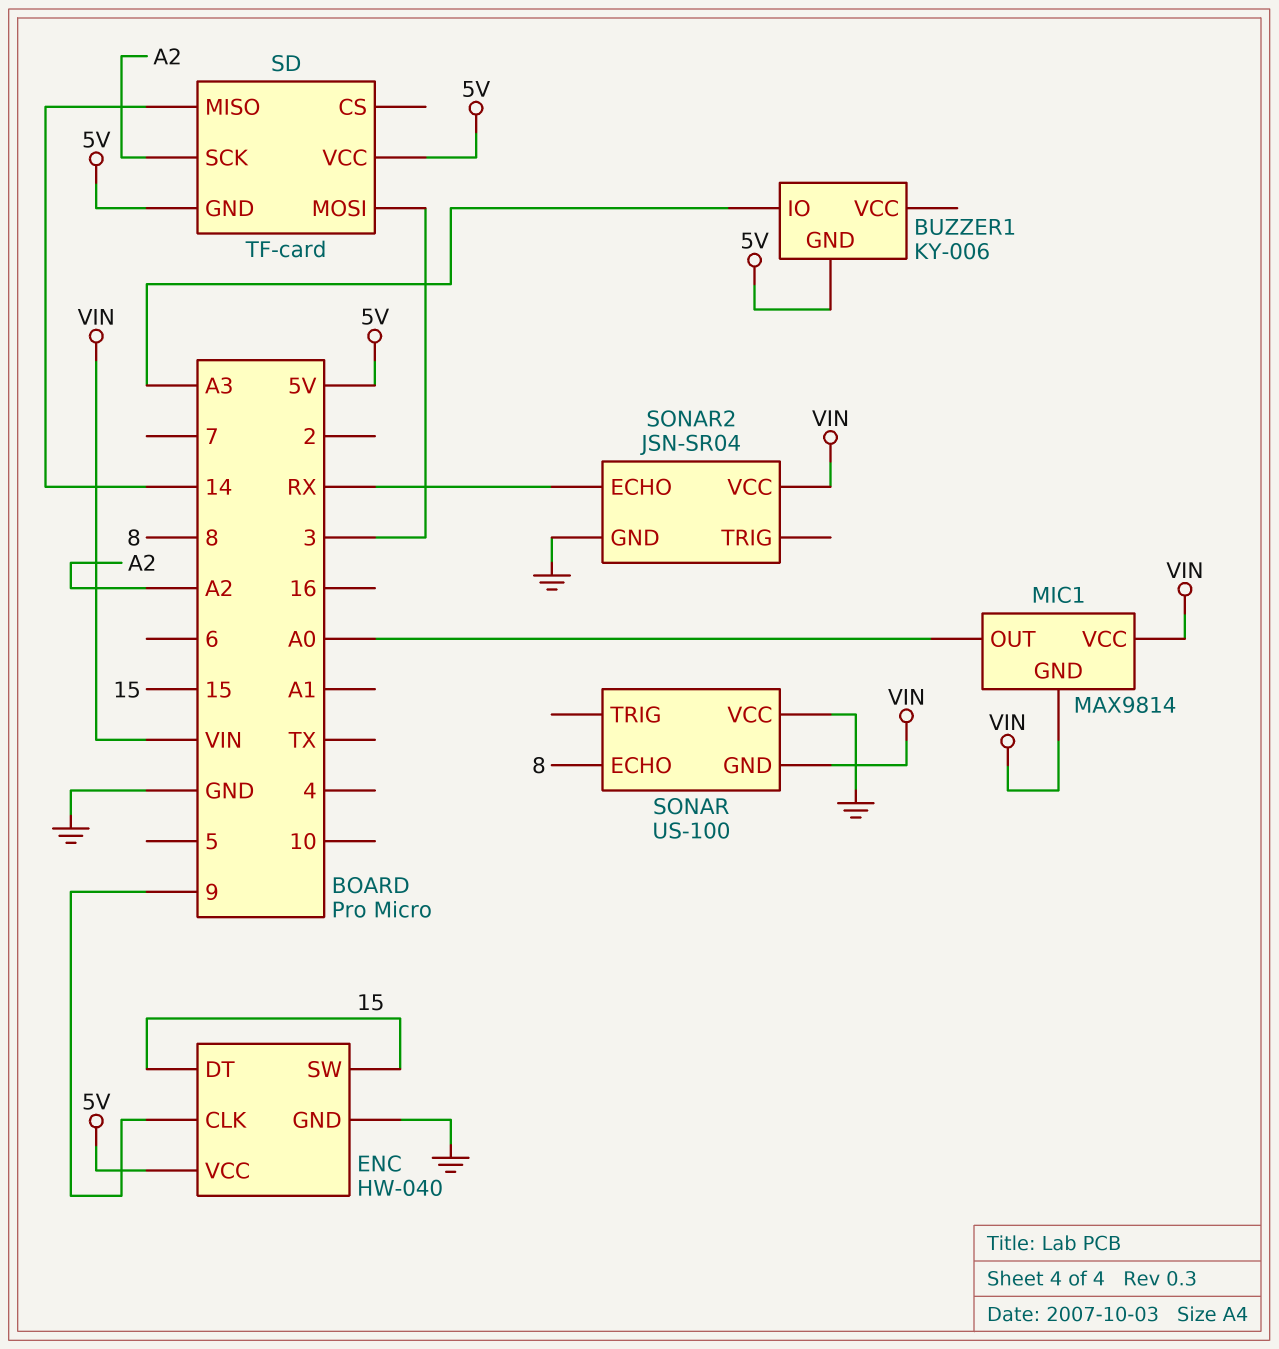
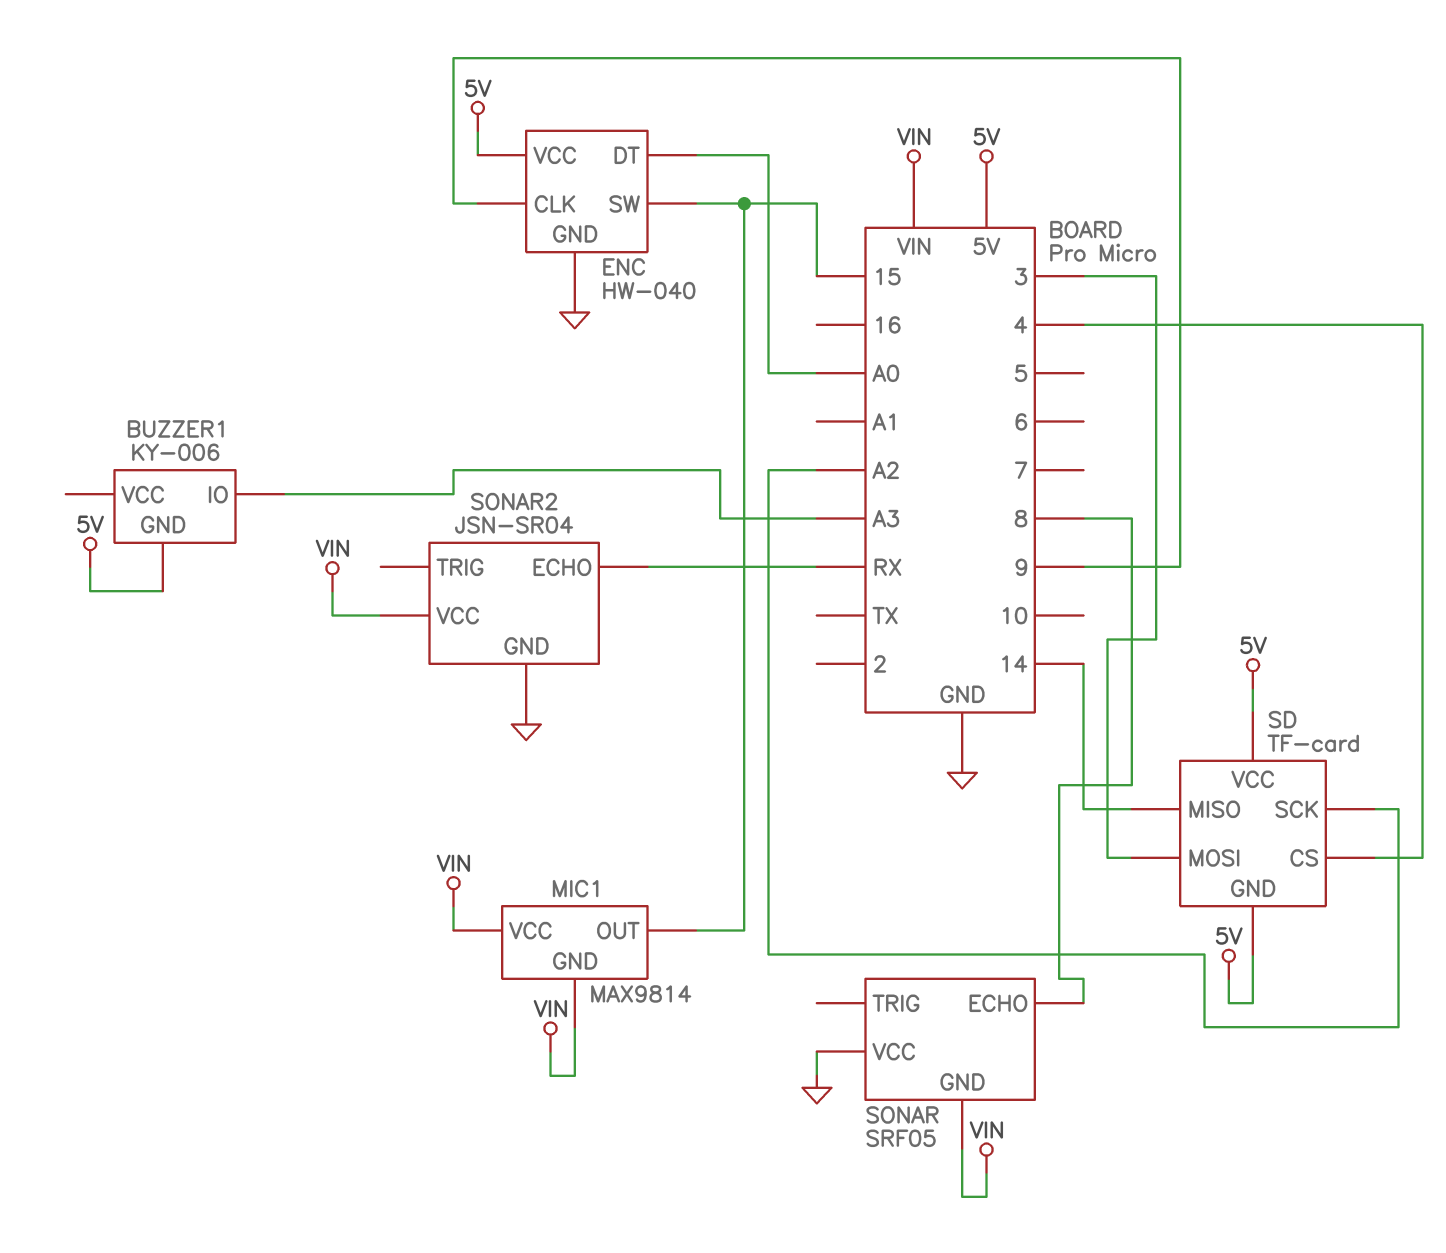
ENC pin DT: 15 -> A0
MIC1 pin OUT: A0 -> 15
SD pin CS: none -> 4
SONAR: US-100 -> SRF05

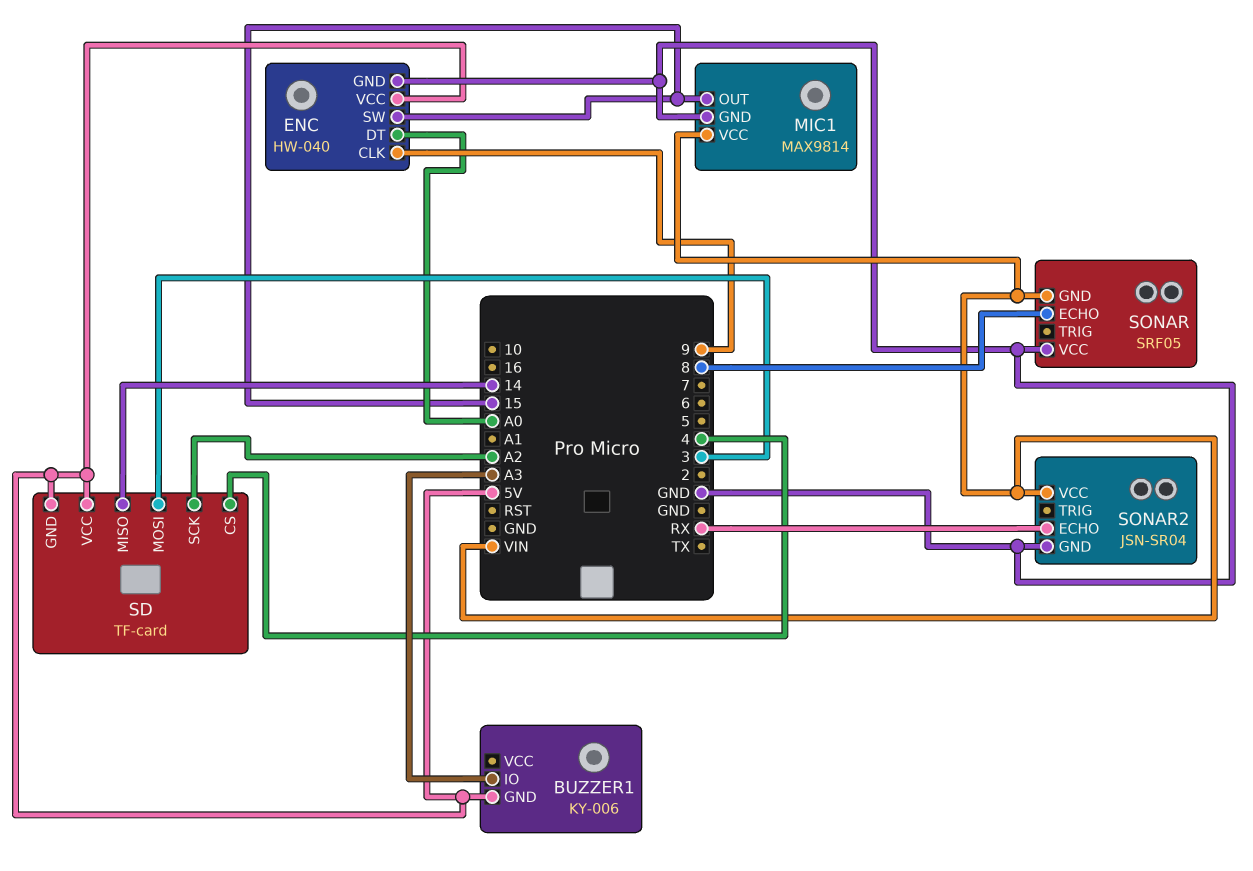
MIC1 pin GND: VIN -> GND

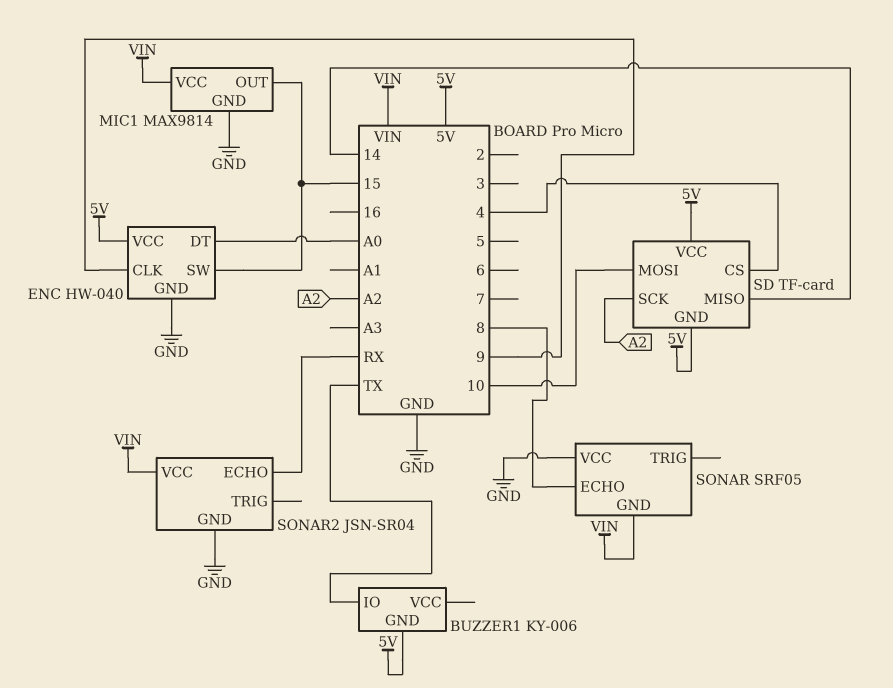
BUZZER1 pin IO: A3 -> TX
SD pin MOSI: 3 -> 10

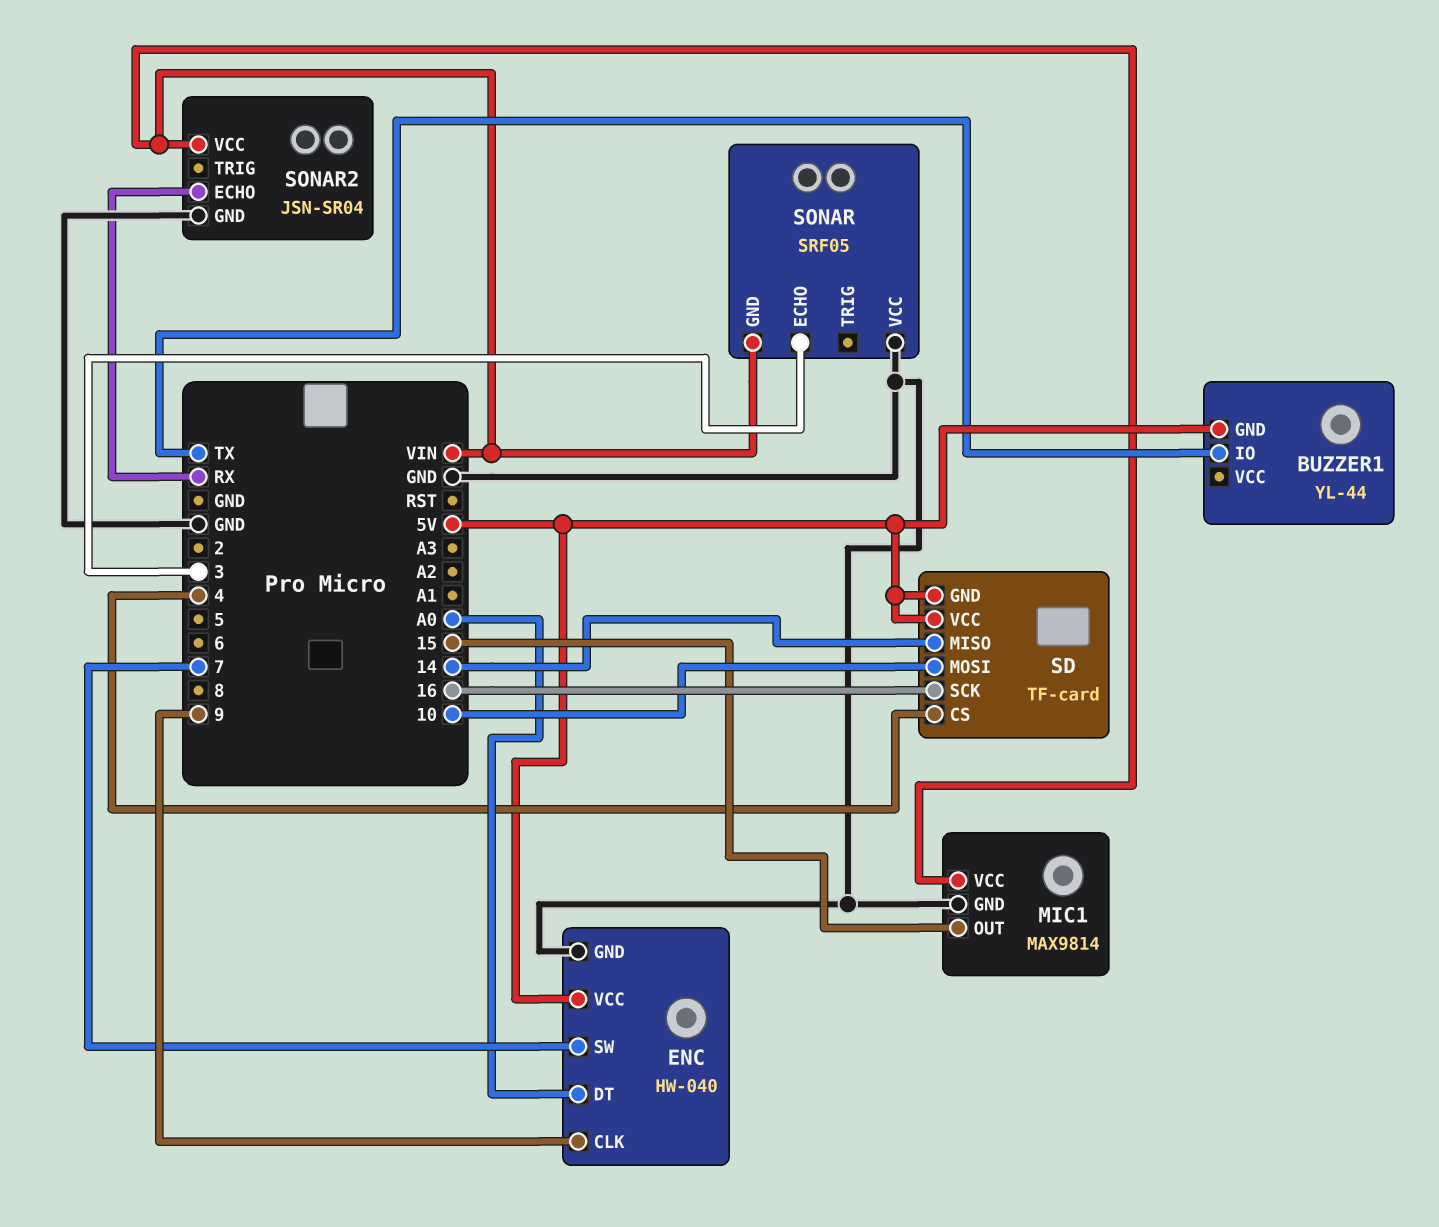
BUZZER1: KY-006 -> YL-44
ENC pin SW: 15 -> 7
SD pin SCK: A2 -> 16
SONAR pin ECHO: 8 -> 3

